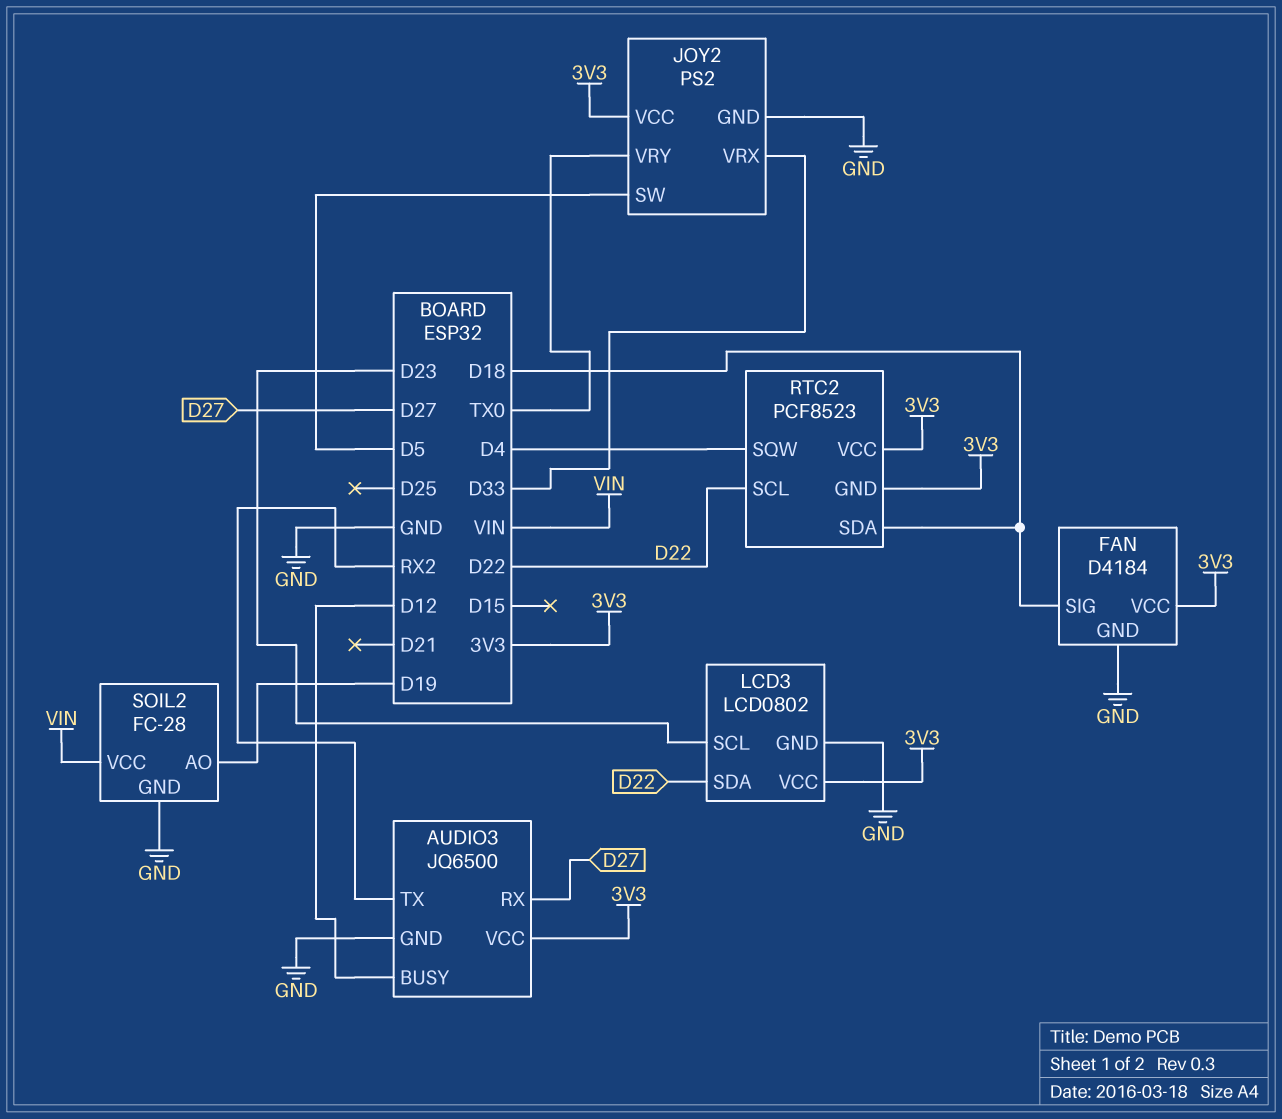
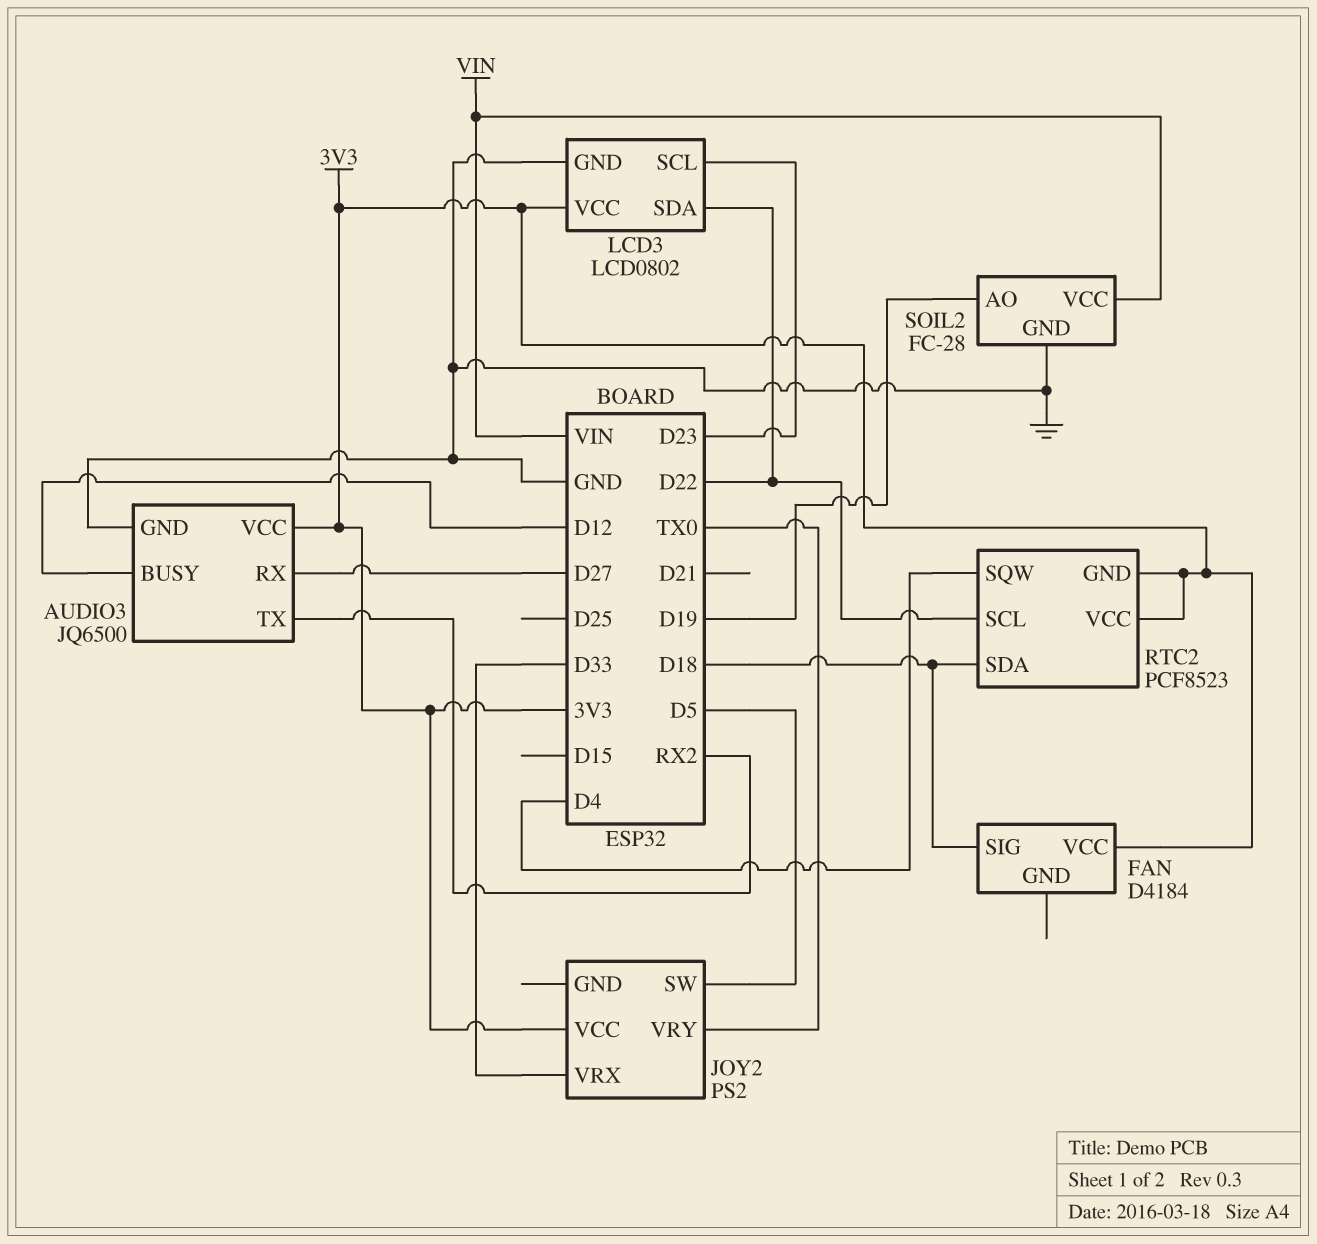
FAN pin GND: GND -> none
JOY2 pin GND: GND -> none

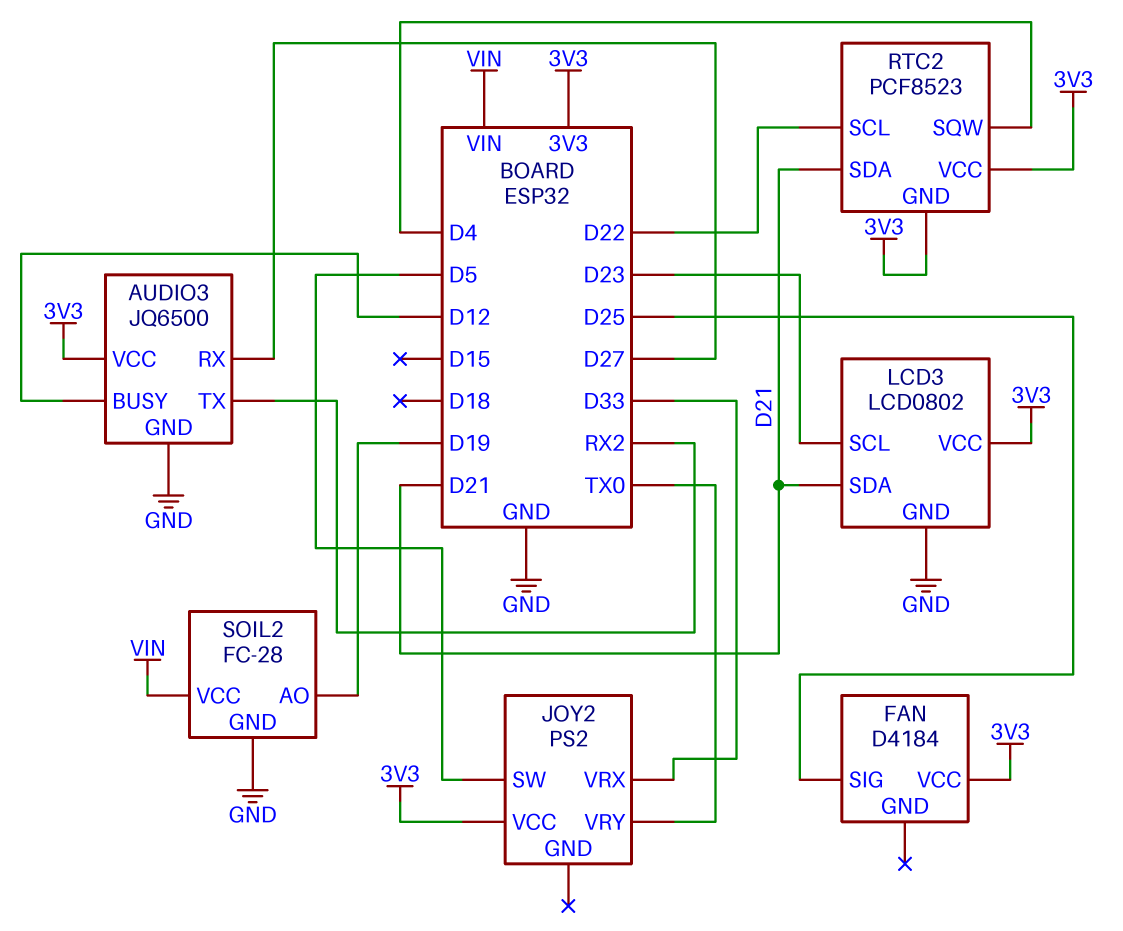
FAN pin SIG: D18 -> D25
LCD3 pin SDA: D22 -> D21
RTC2 pin SDA: D18 -> D21

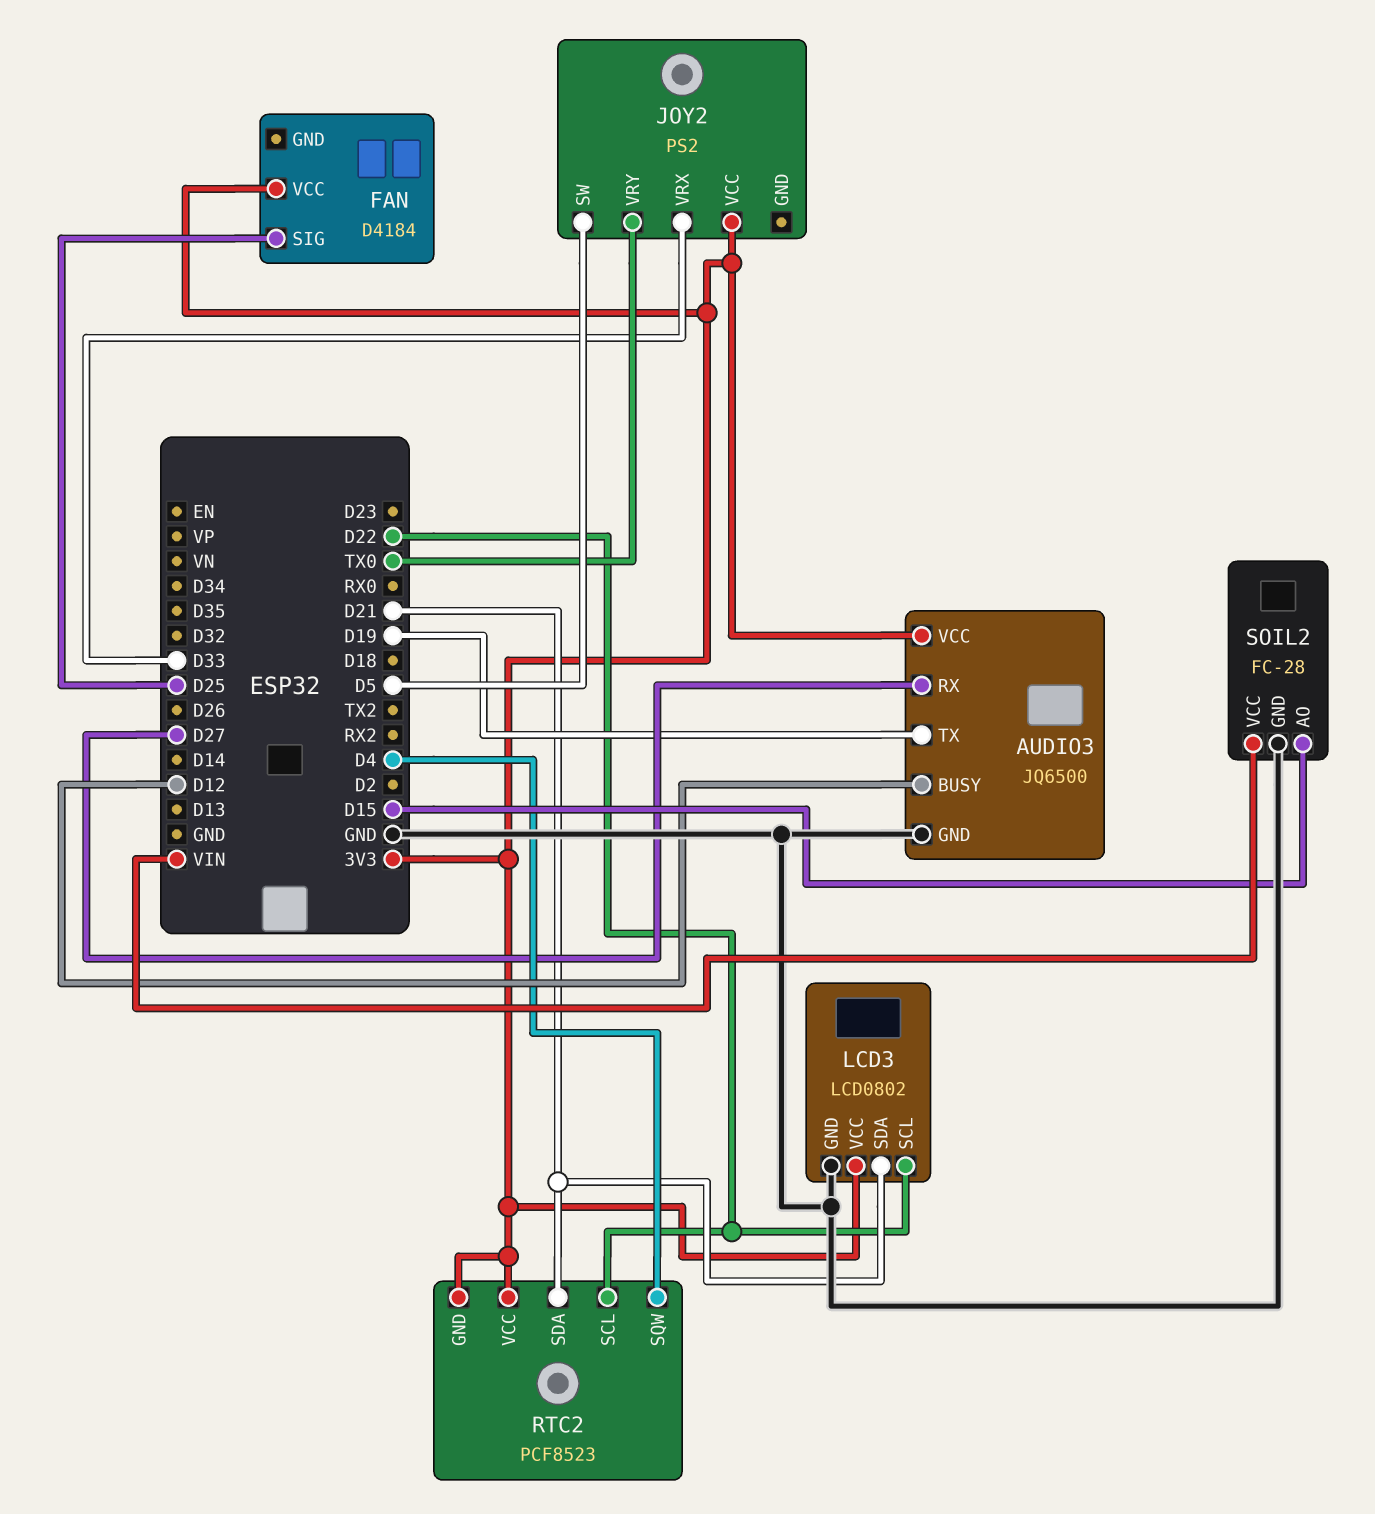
AUDIO3 pin TX: RX2 -> D19
LCD3 pin SCL: D23 -> D22
SOIL2 pin AO: D19 -> D15

